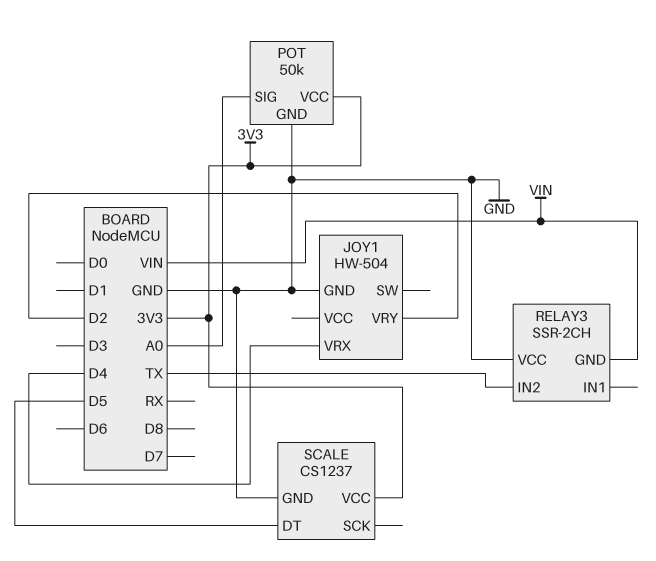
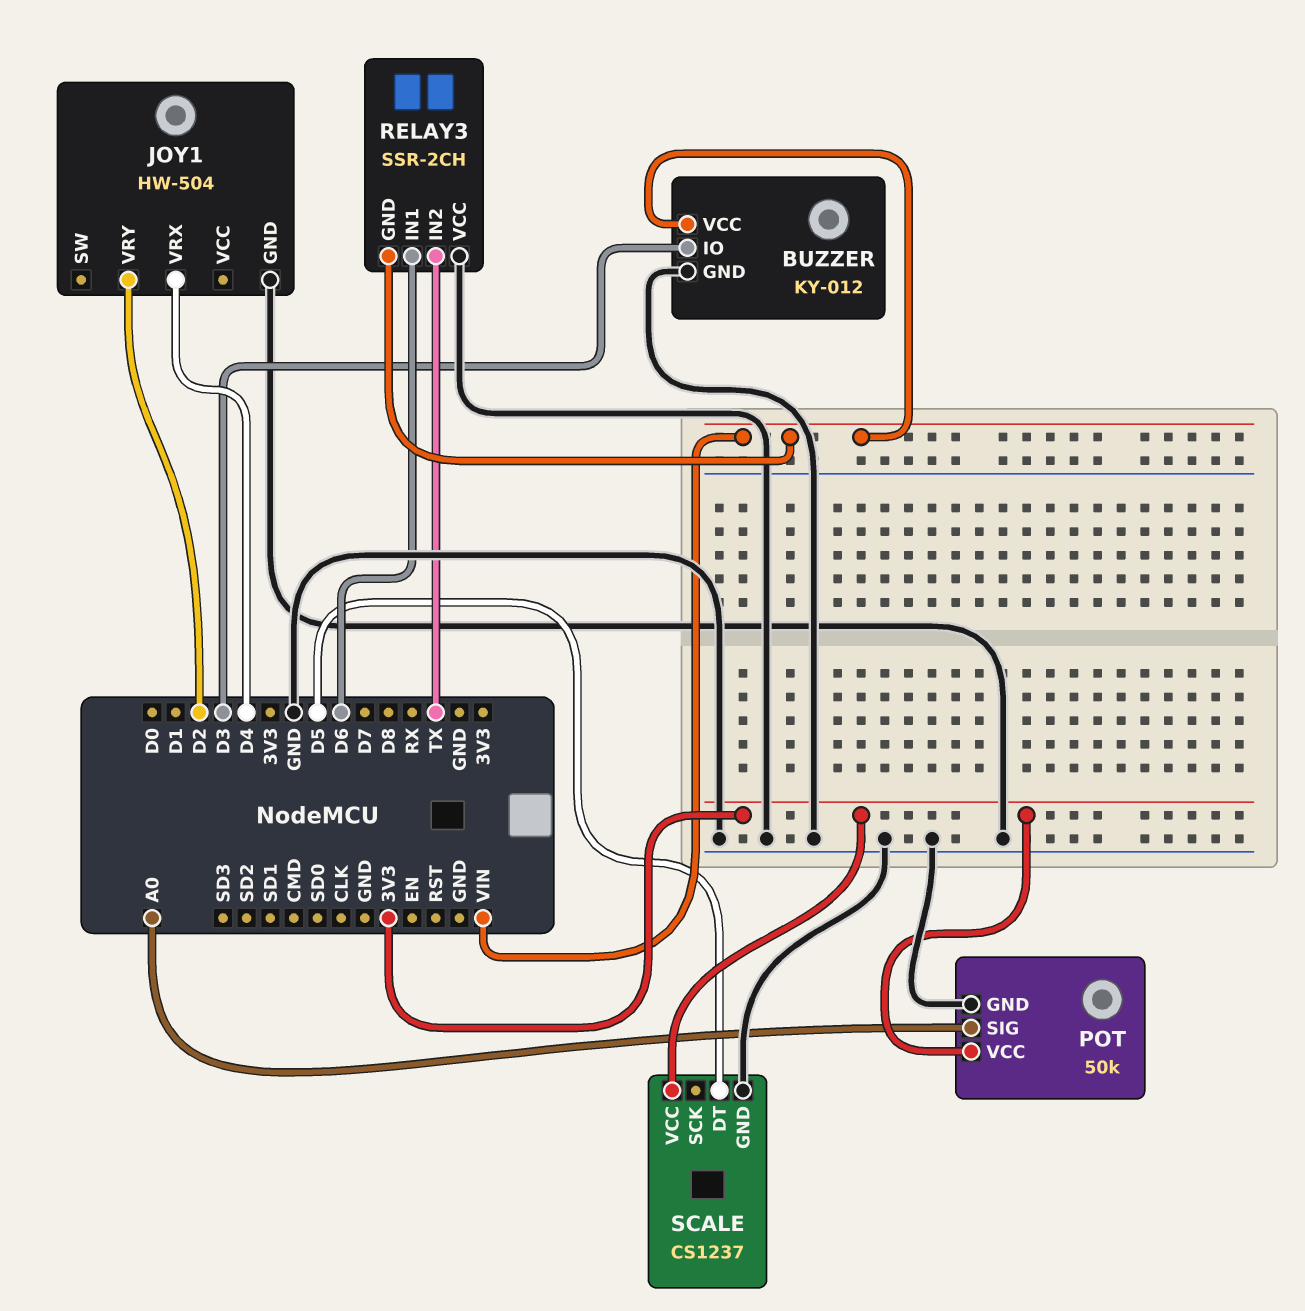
BUZZER: none -> KY-012
BUZZER pin GND: none -> GND
BUZZER pin IO: none -> D3
BUZZER pin VCC: none -> VIN
RELAY3 pin IN1: none -> D6

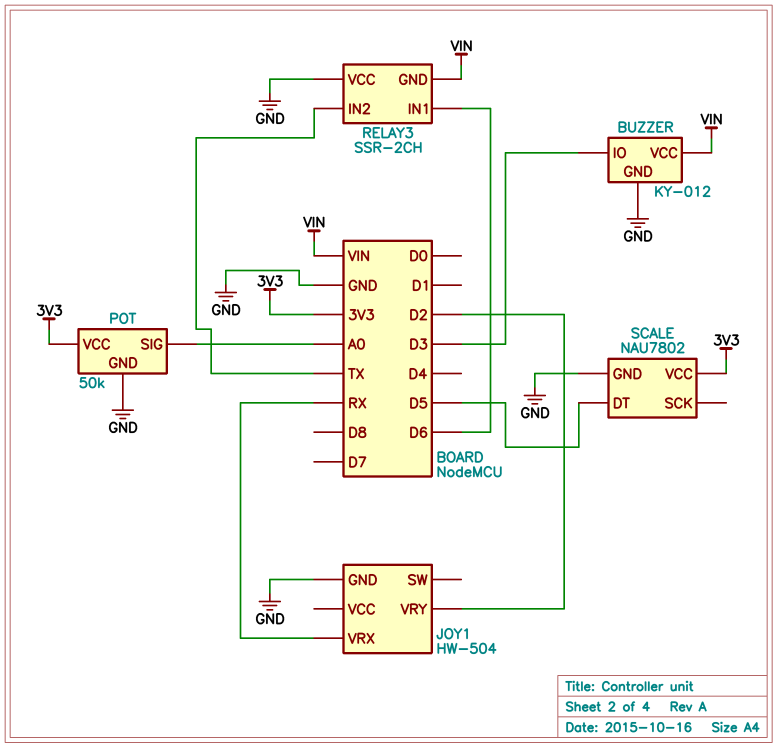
JOY1 pin VRX: D4 -> RX
SCALE: CS1237 -> NAU7802

